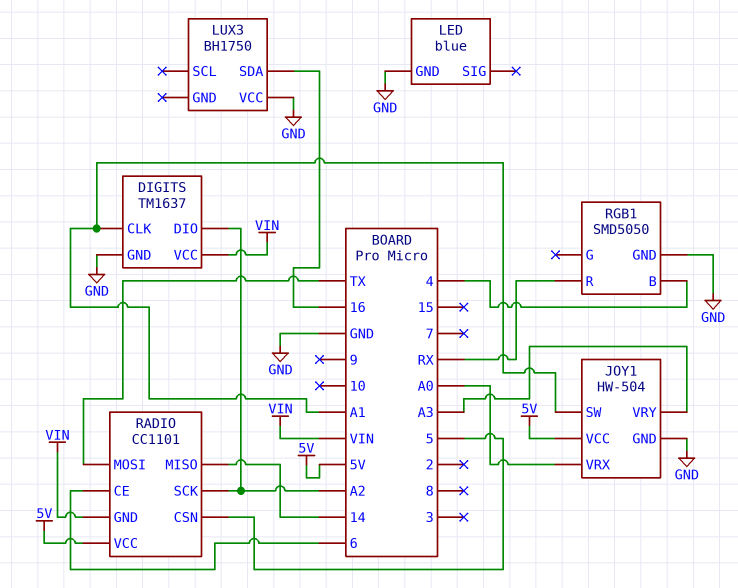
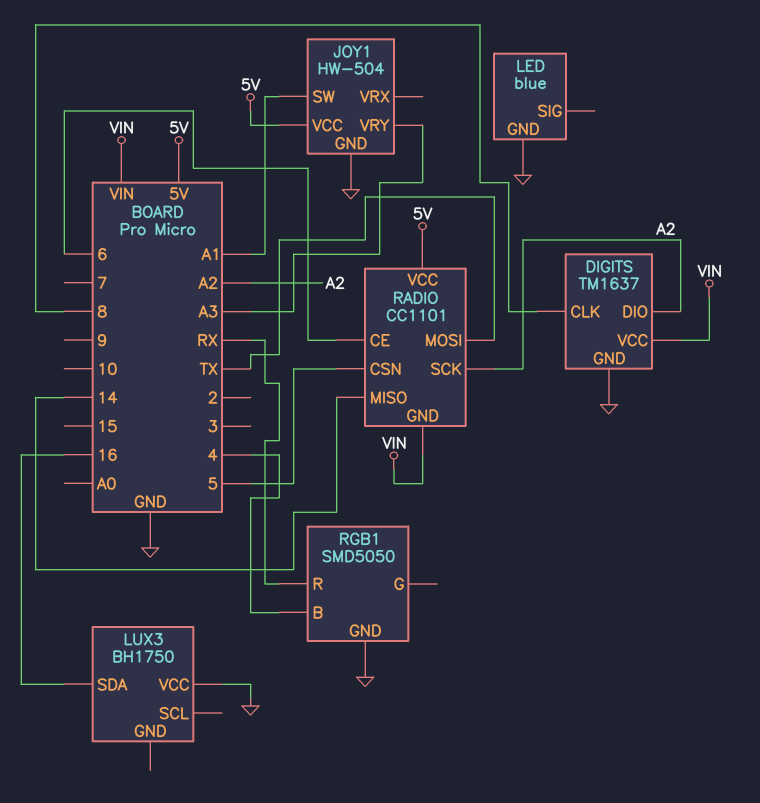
DIGITS pin CLK: A1 -> 8
JOY1 pin VRX: A0 -> none

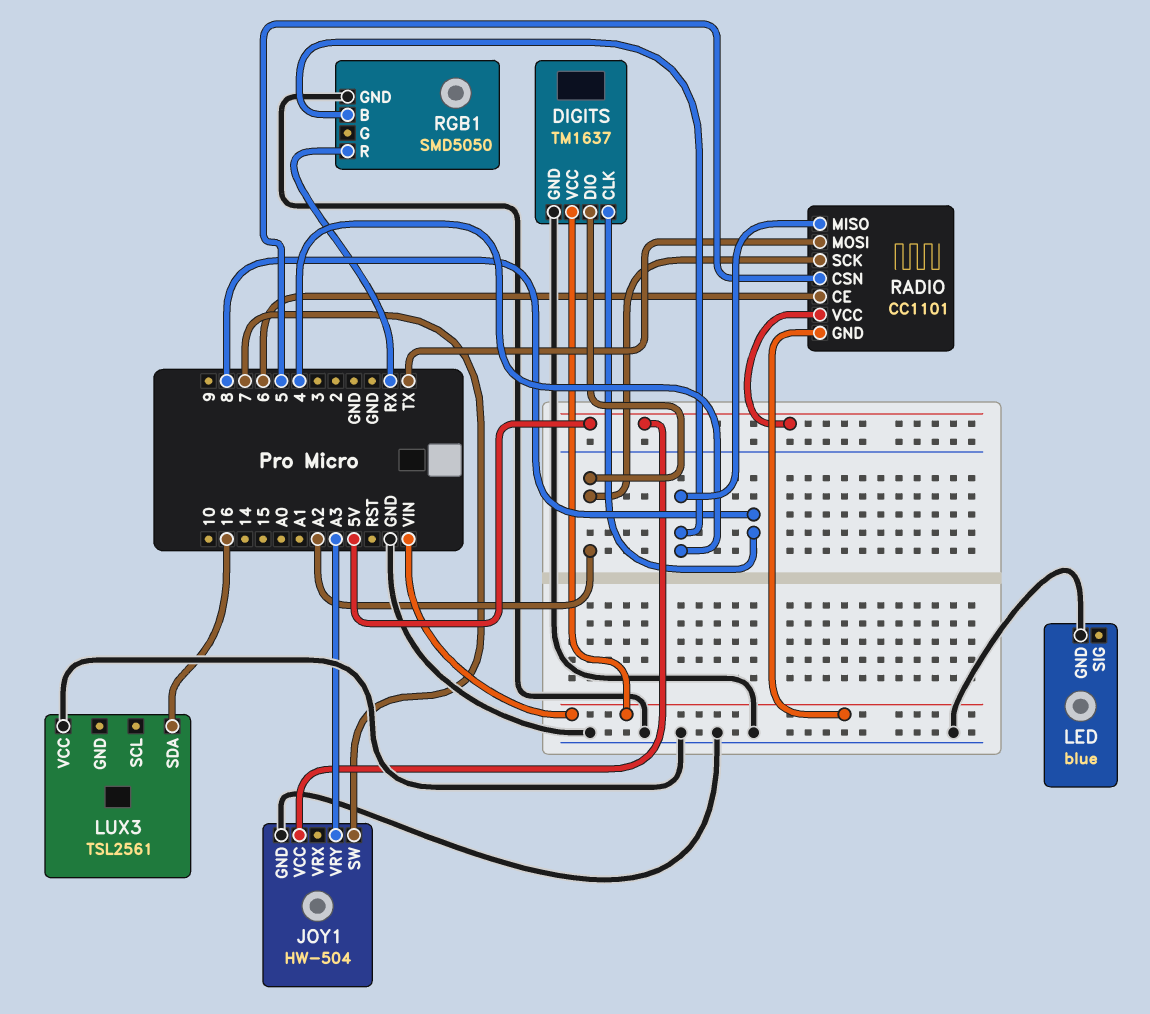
JOY1 pin SW: A1 -> 7
LUX3: BH1750 -> TSL2561
RADIO pin MISO: 14 -> 4

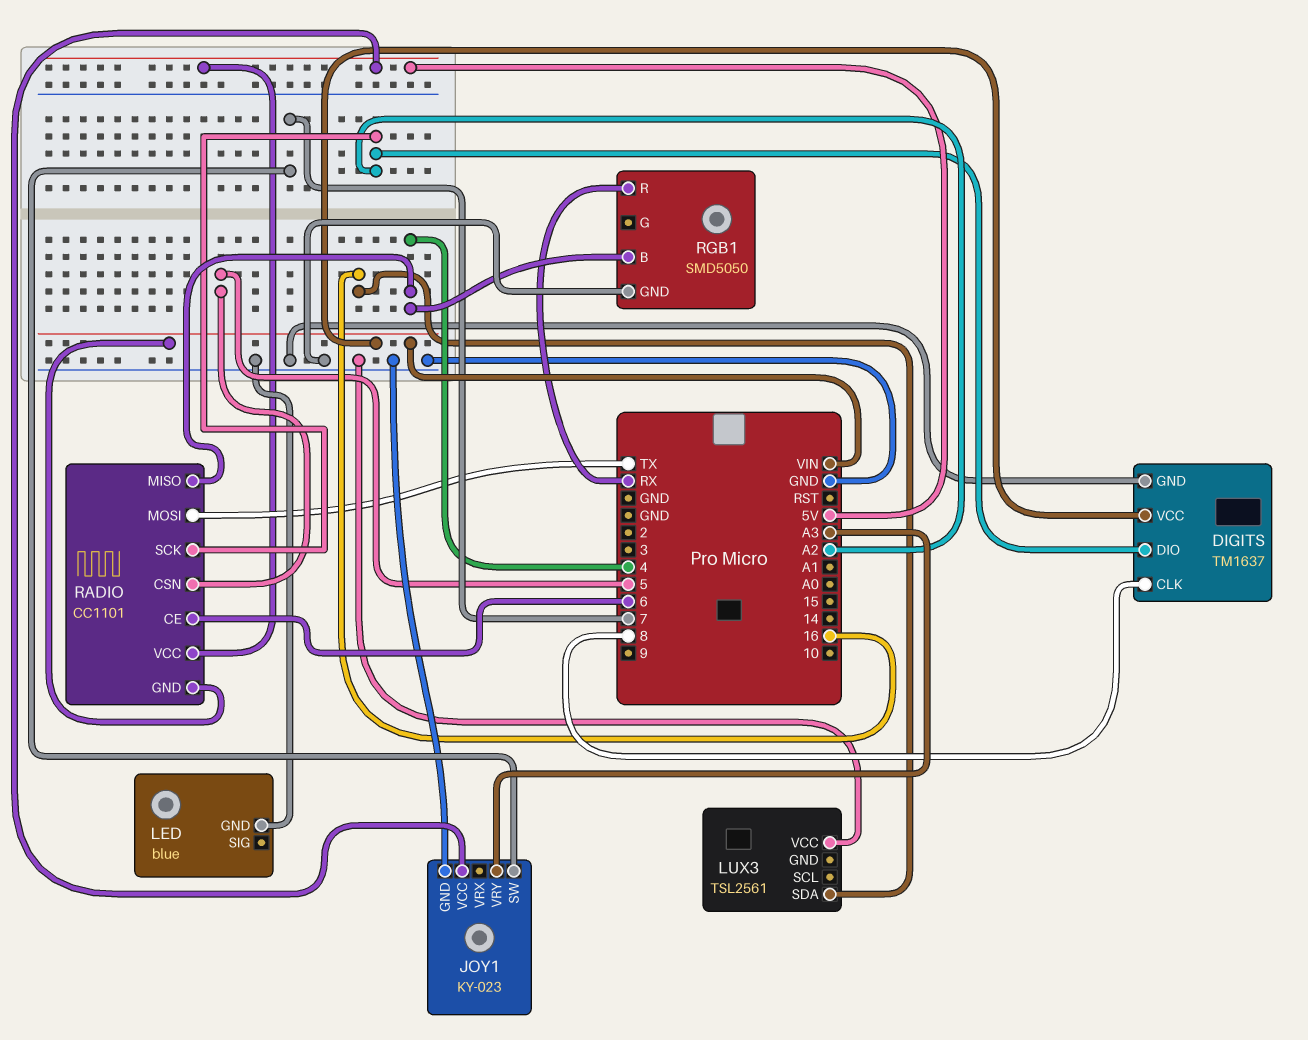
JOY1: HW-504 -> KY-023

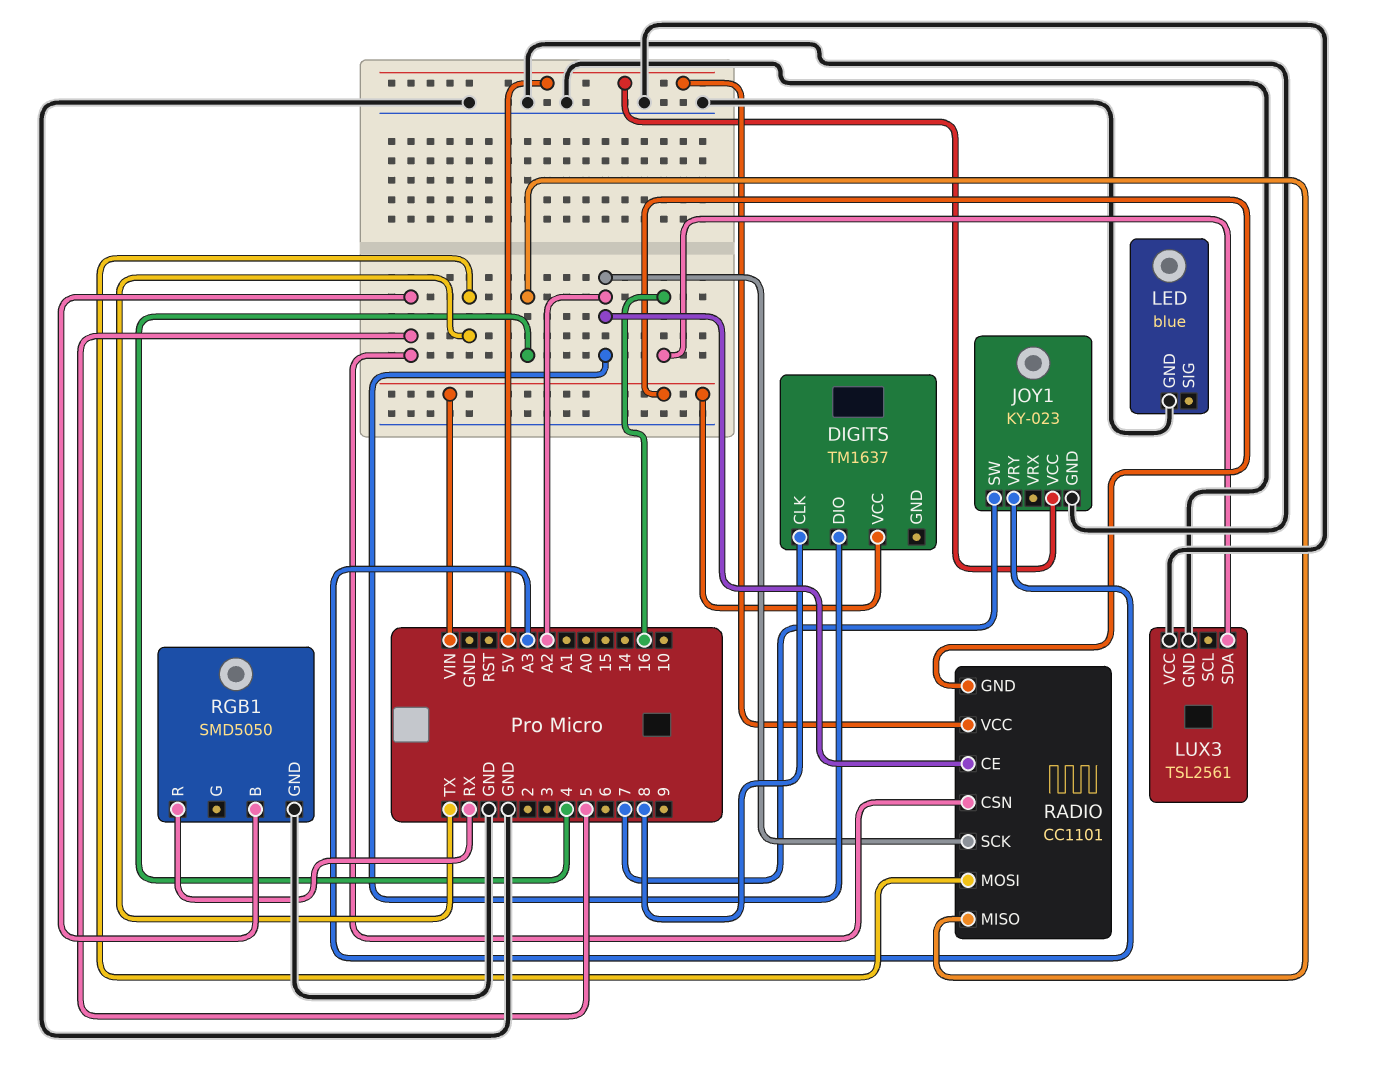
DIGITS pin GND: GND -> none
LUX3 pin GND: none -> GND
RADIO pin CE: 6 -> A2
RGB1 pin B: 4 -> 5

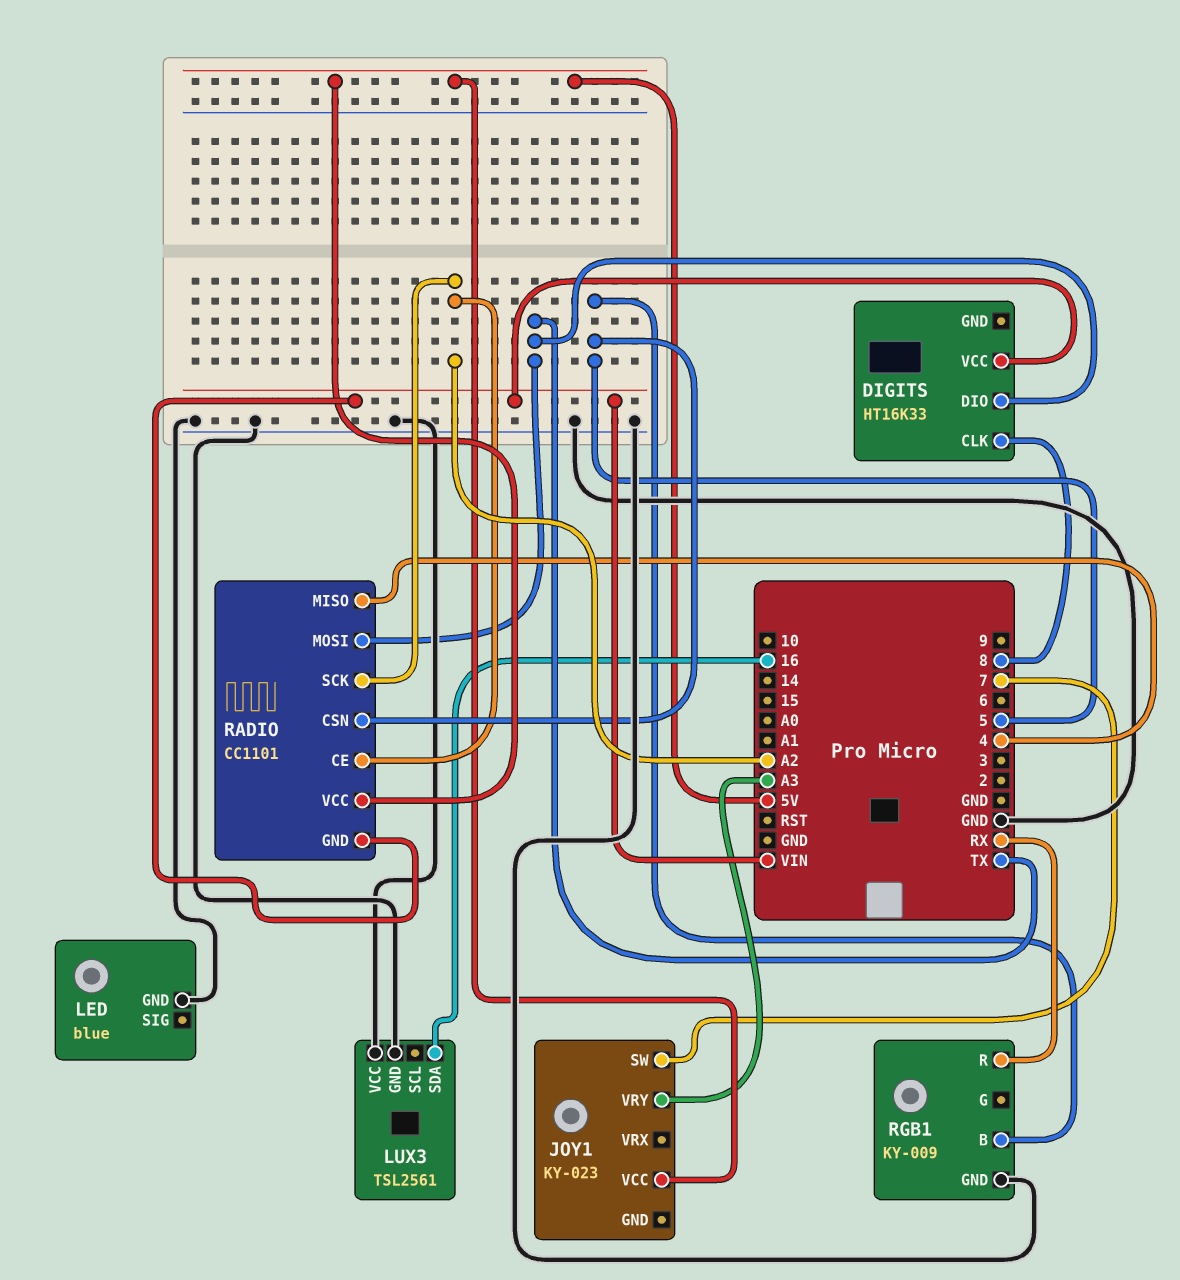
DIGITS: TM1637 -> HT16K33
DIGITS pin DIO: A2 -> TX
JOY1 pin GND: GND -> none
RGB1: SMD5050 -> KY-009

